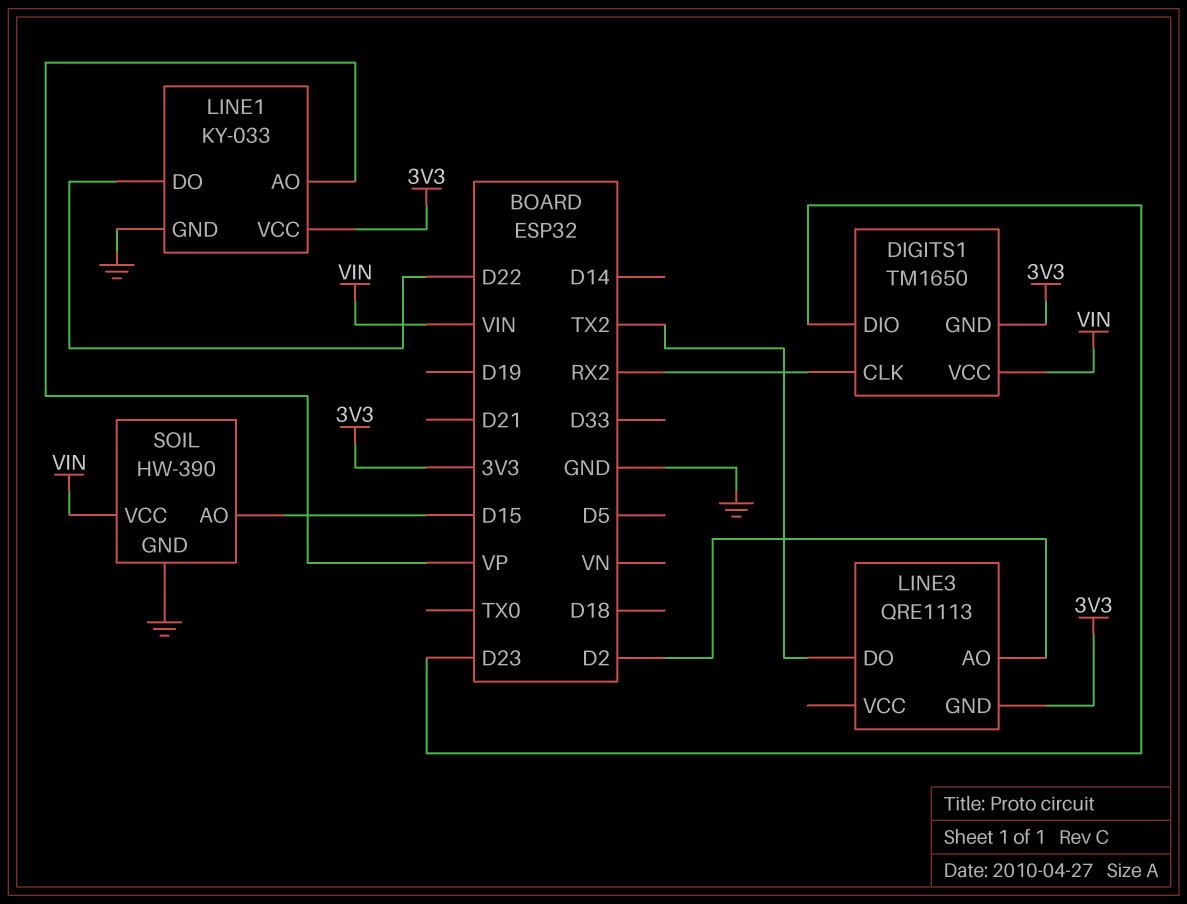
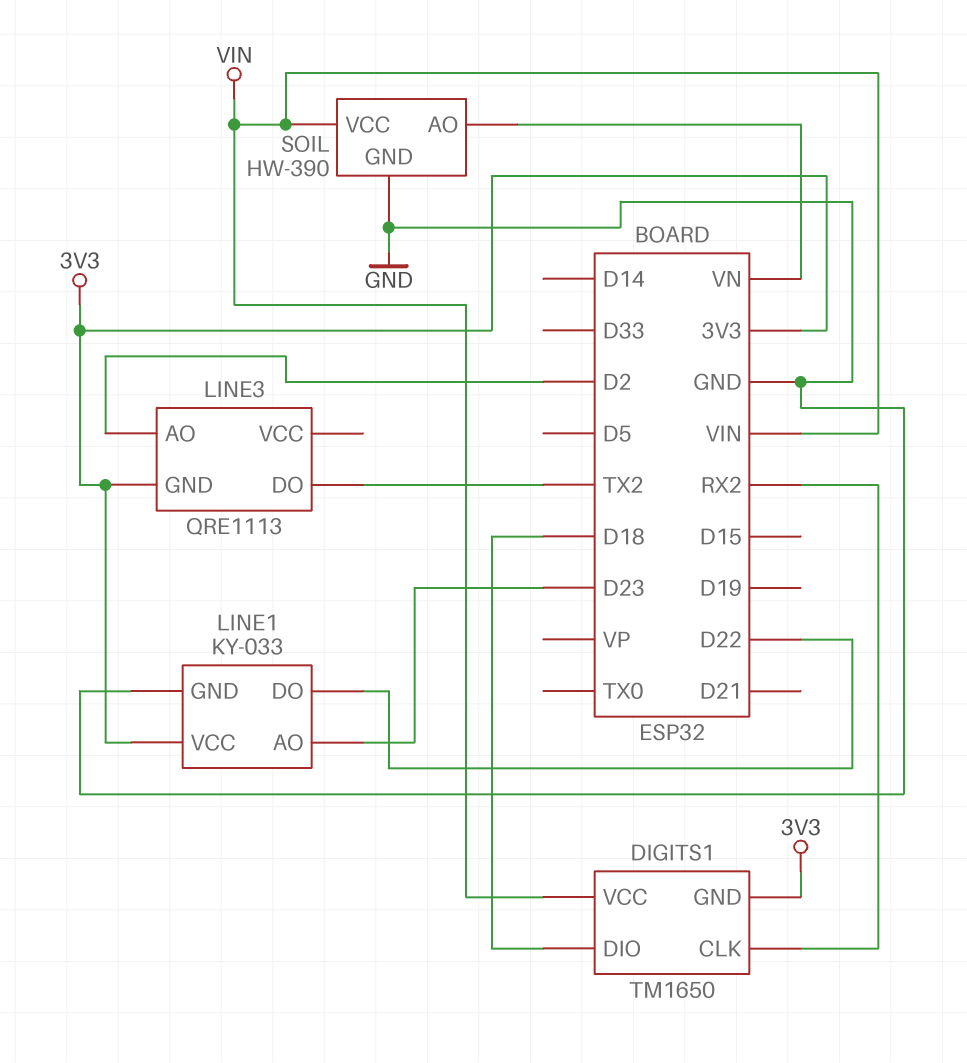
DIGITS1 pin DIO: D23 -> D18
LINE1 pin AO: VP -> D23
SOIL pin AO: D15 -> VN

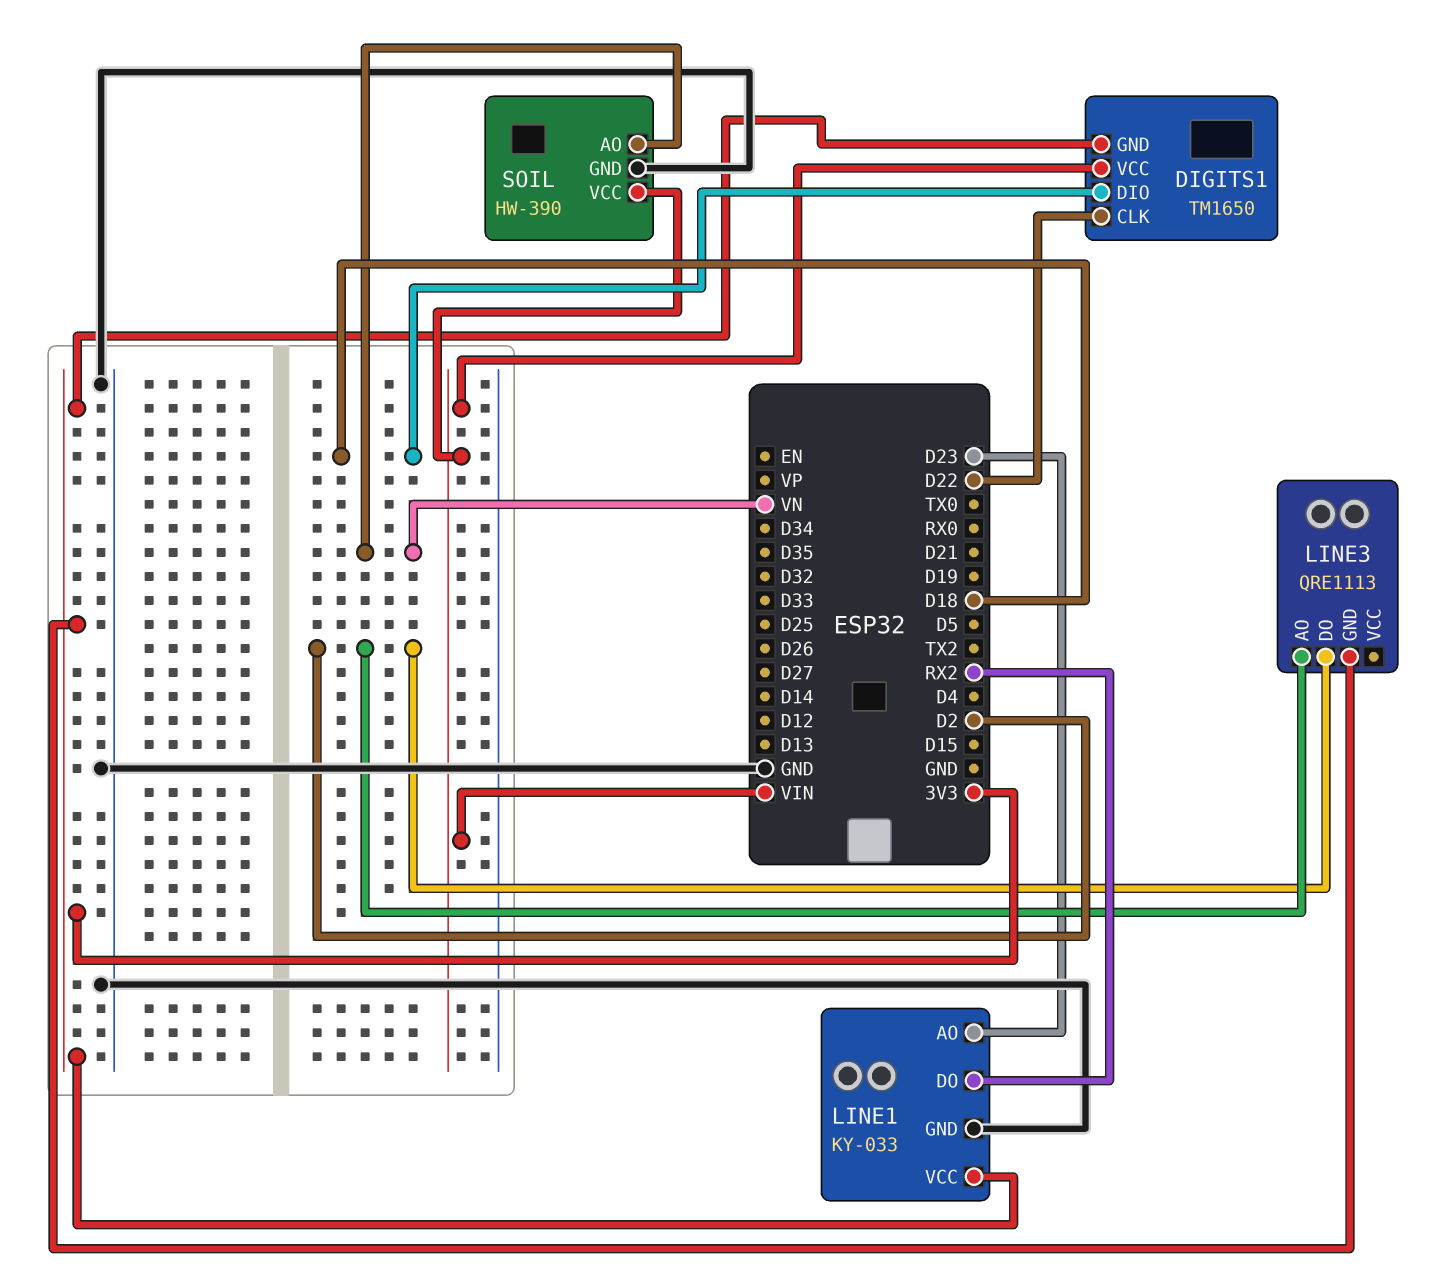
DIGITS1 pin CLK: RX2 -> D22
LINE1 pin DO: D22 -> RX2
LINE3 pin DO: TX2 -> D2

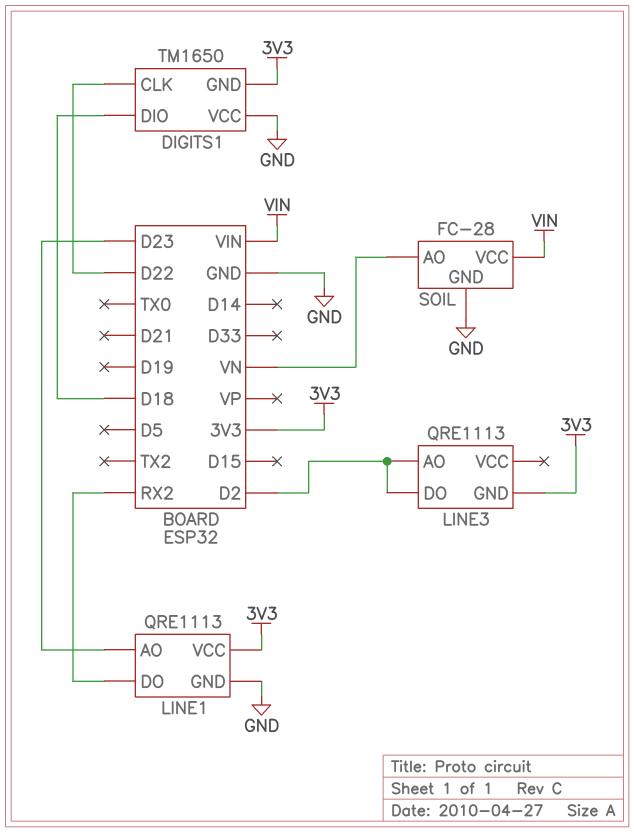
DIGITS1 pin VCC: VIN -> GND
LINE1: KY-033 -> QRE1113
SOIL: HW-390 -> FC-28

